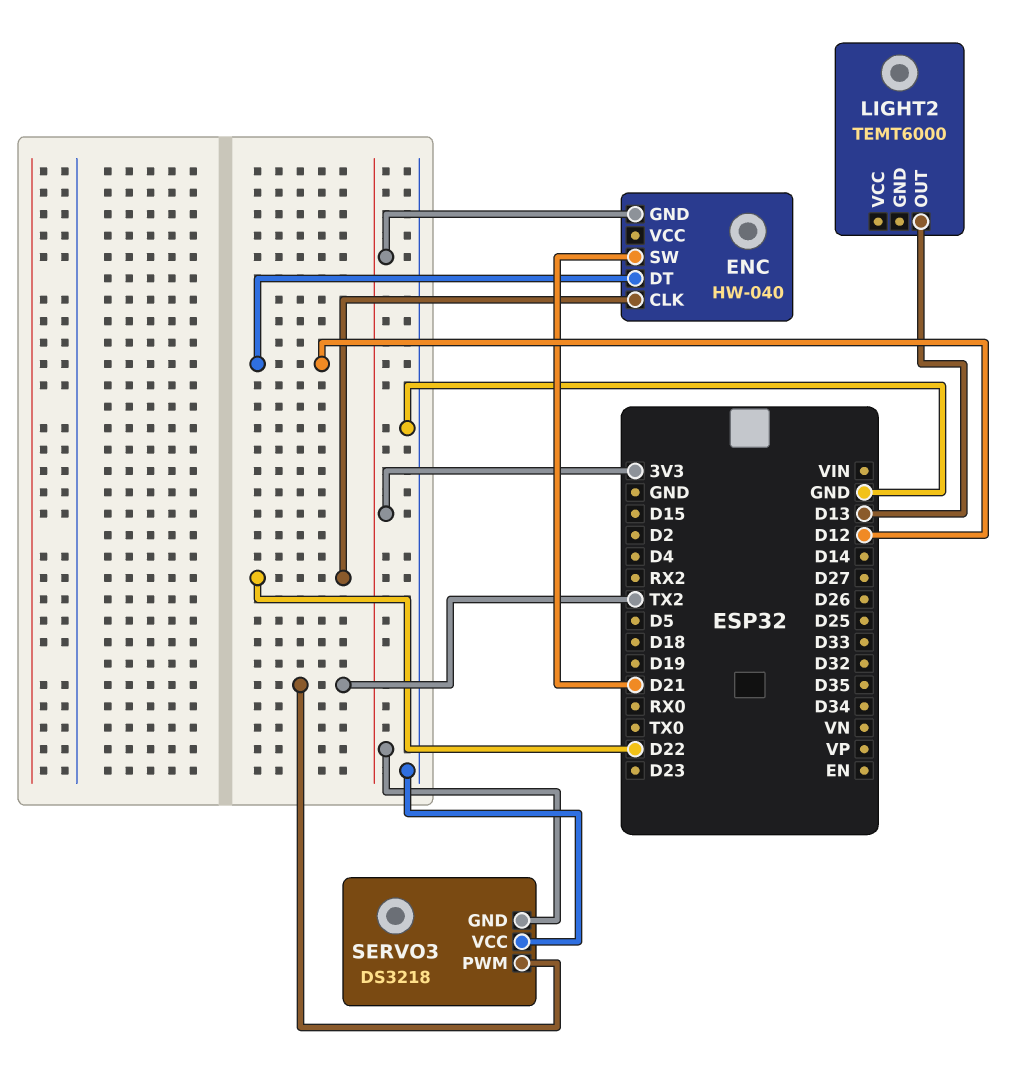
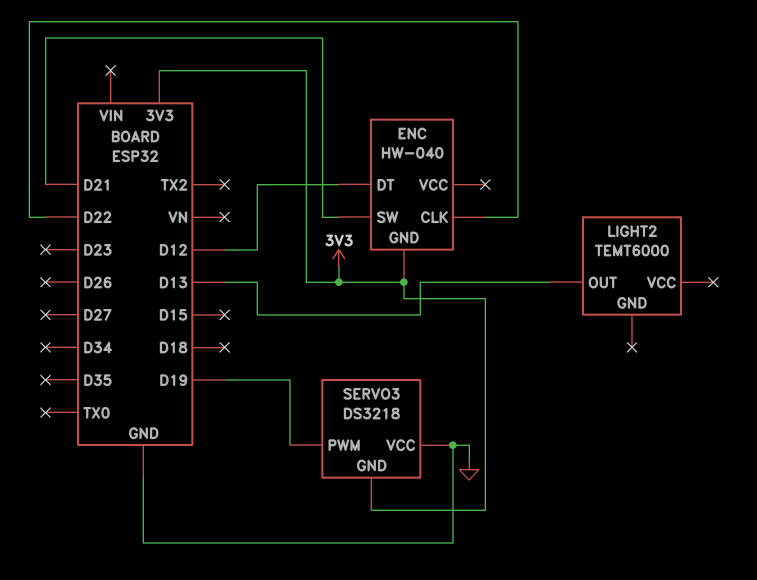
SERVO3 pin PWM: TX2 -> D19

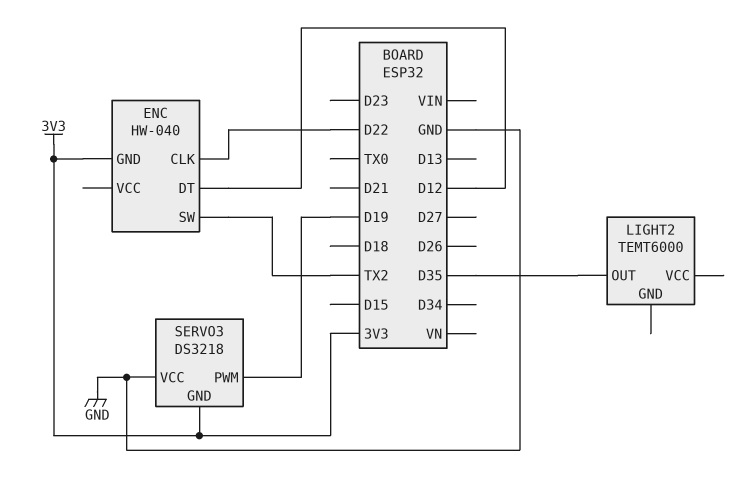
ENC pin SW: D21 -> TX2
LIGHT2 pin OUT: D13 -> D35

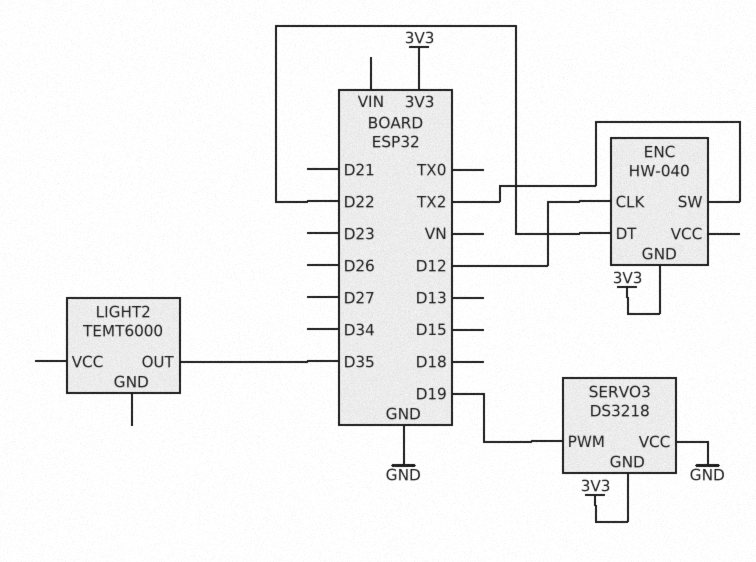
ENC pin CLK: D22 -> D12
ENC pin DT: D12 -> D22

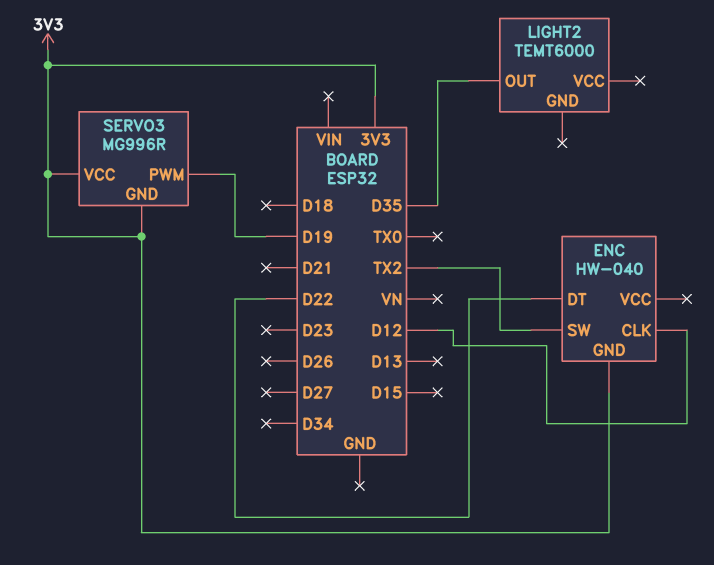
SERVO3: DS3218 -> MG996R
SERVO3 pin VCC: GND -> 3V3

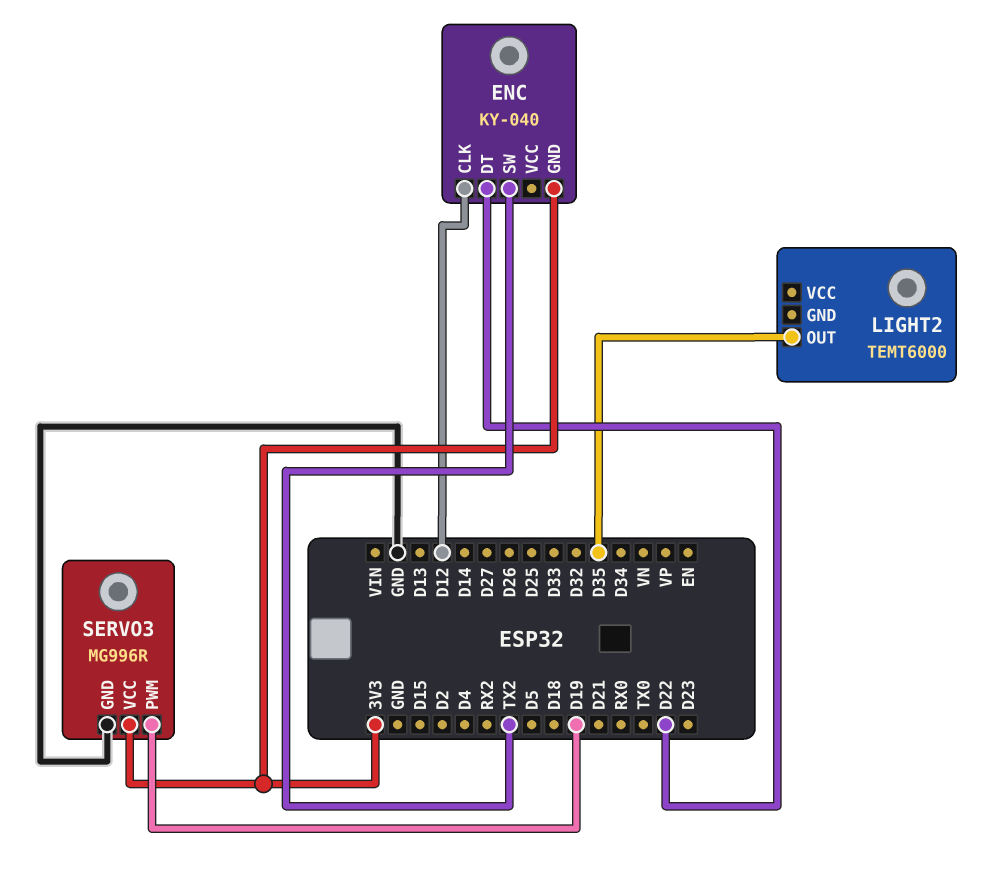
ENC: HW-040 -> KY-040
SERVO3 pin GND: 3V3 -> GND

